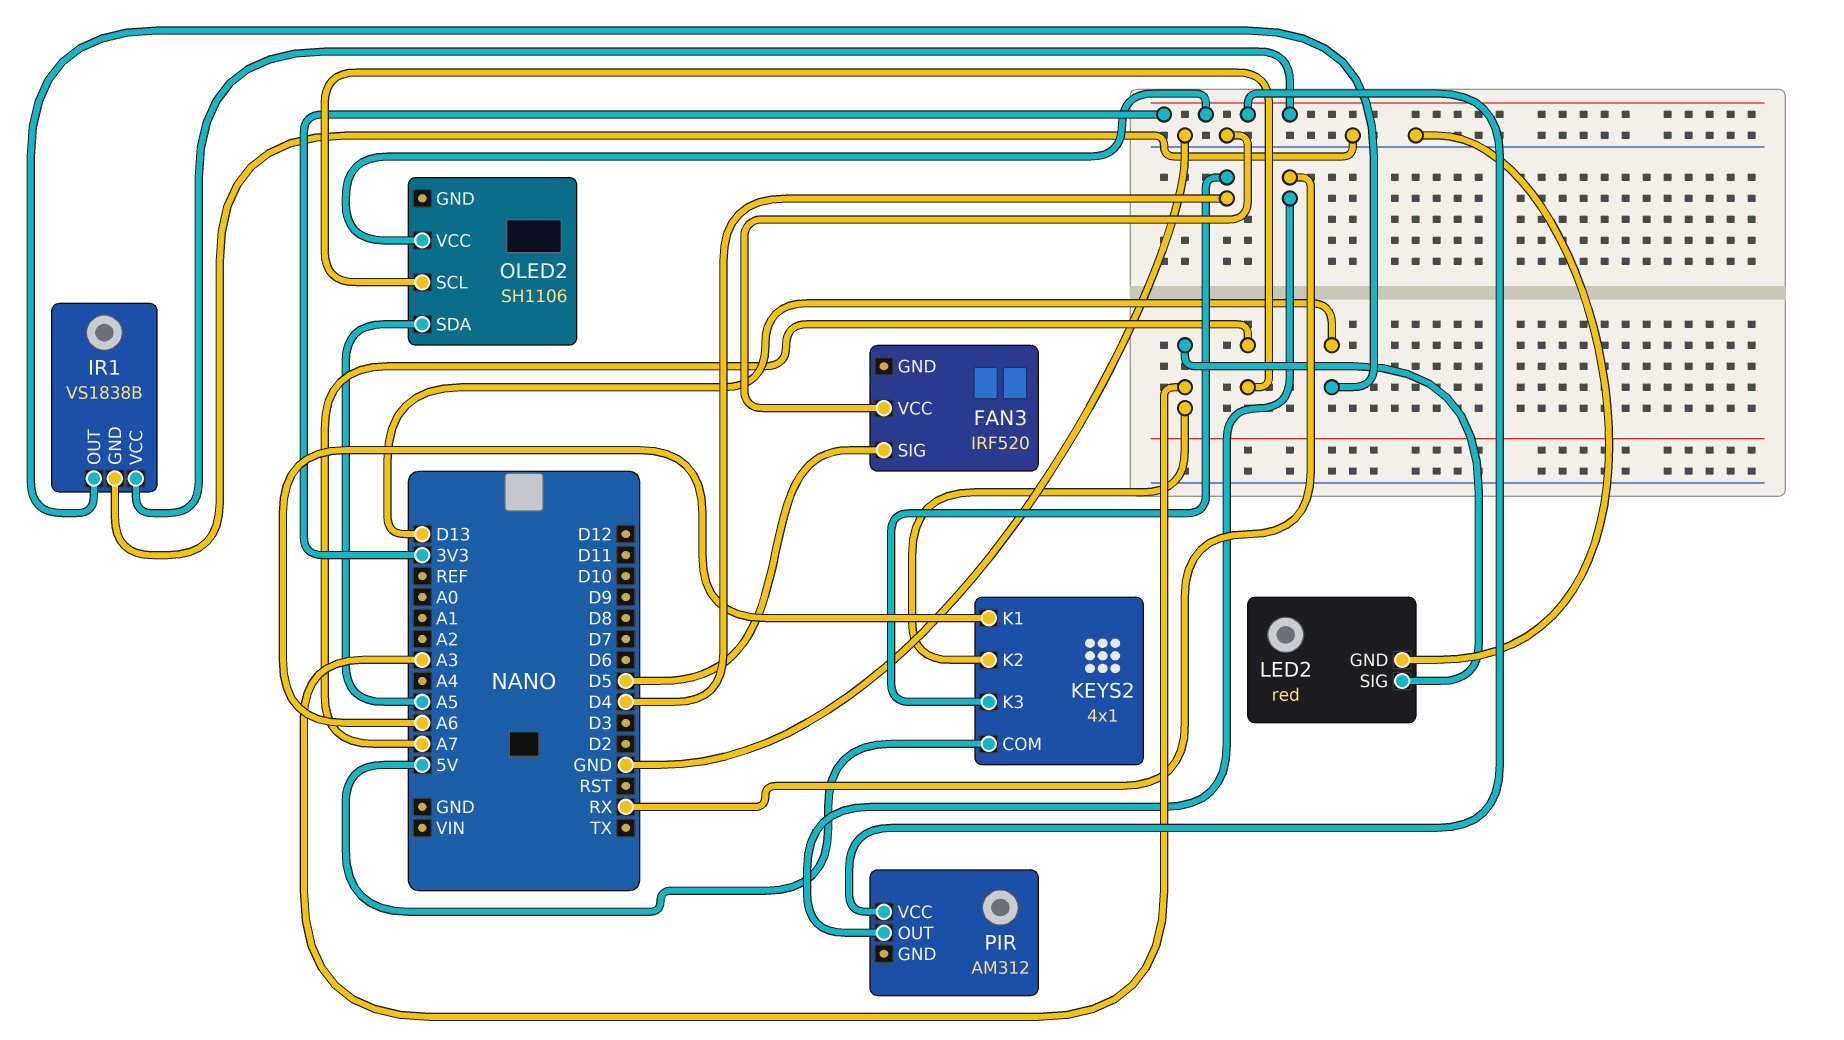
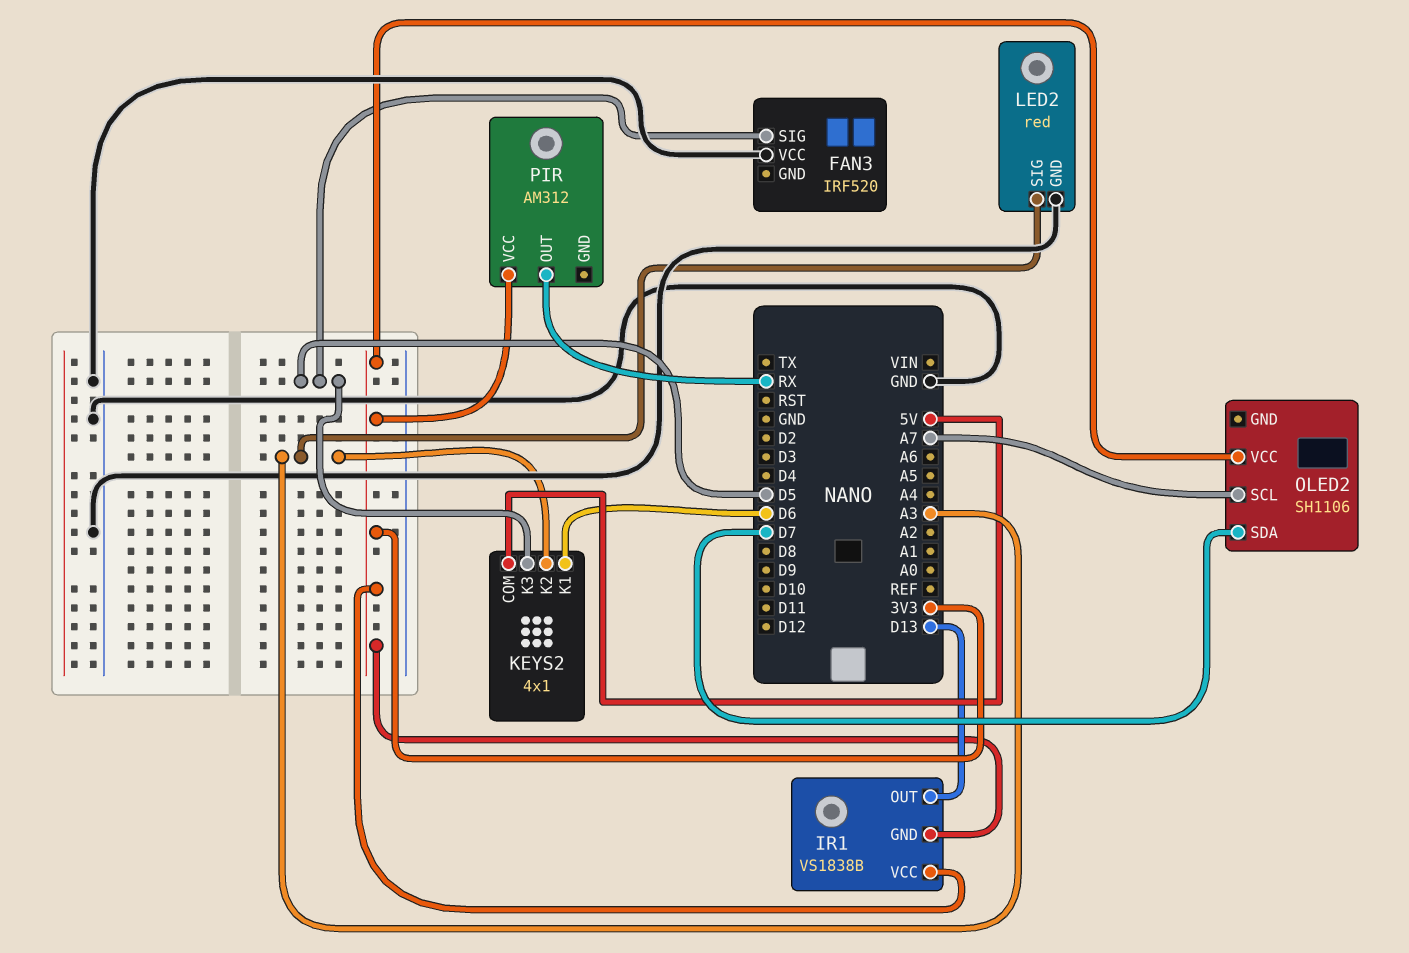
IR1 pin GND: GND -> 3V3
KEYS2 pin K1: A6 -> D6
KEYS2 pin K3: D4 -> D5
OLED2 pin SDA: A5 -> D7

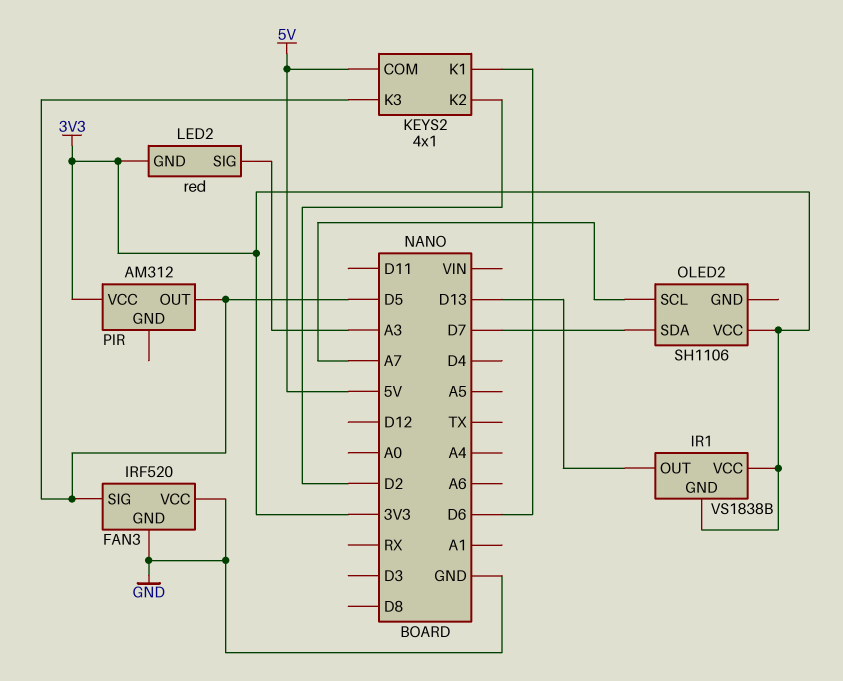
FAN3 pin GND: none -> GND
KEYS2 pin K2: A3 -> D2
LED2 pin GND: GND -> 3V3
PIR pin OUT: RX -> D5

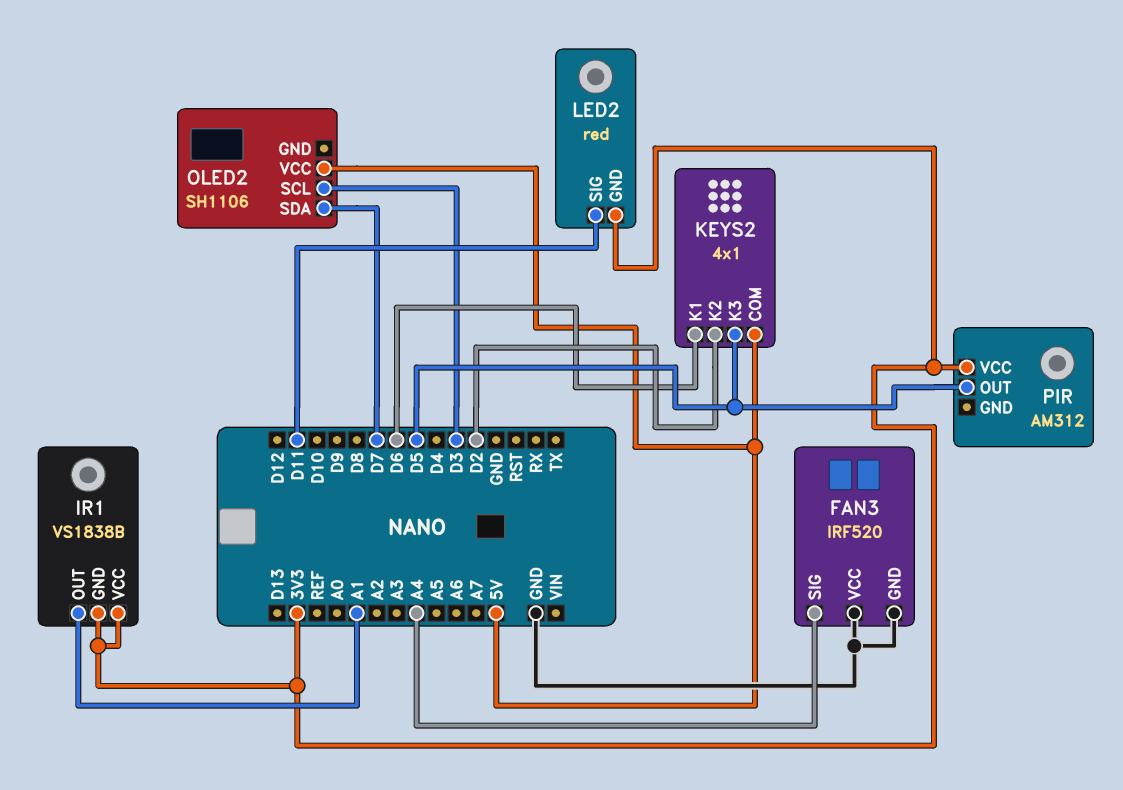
FAN3 pin SIG: D5 -> A4
IR1 pin OUT: D13 -> A1
LED2 pin SIG: A3 -> D11
OLED2 pin SCL: A7 -> D3
OLED2 pin VCC: 3V3 -> 5V

